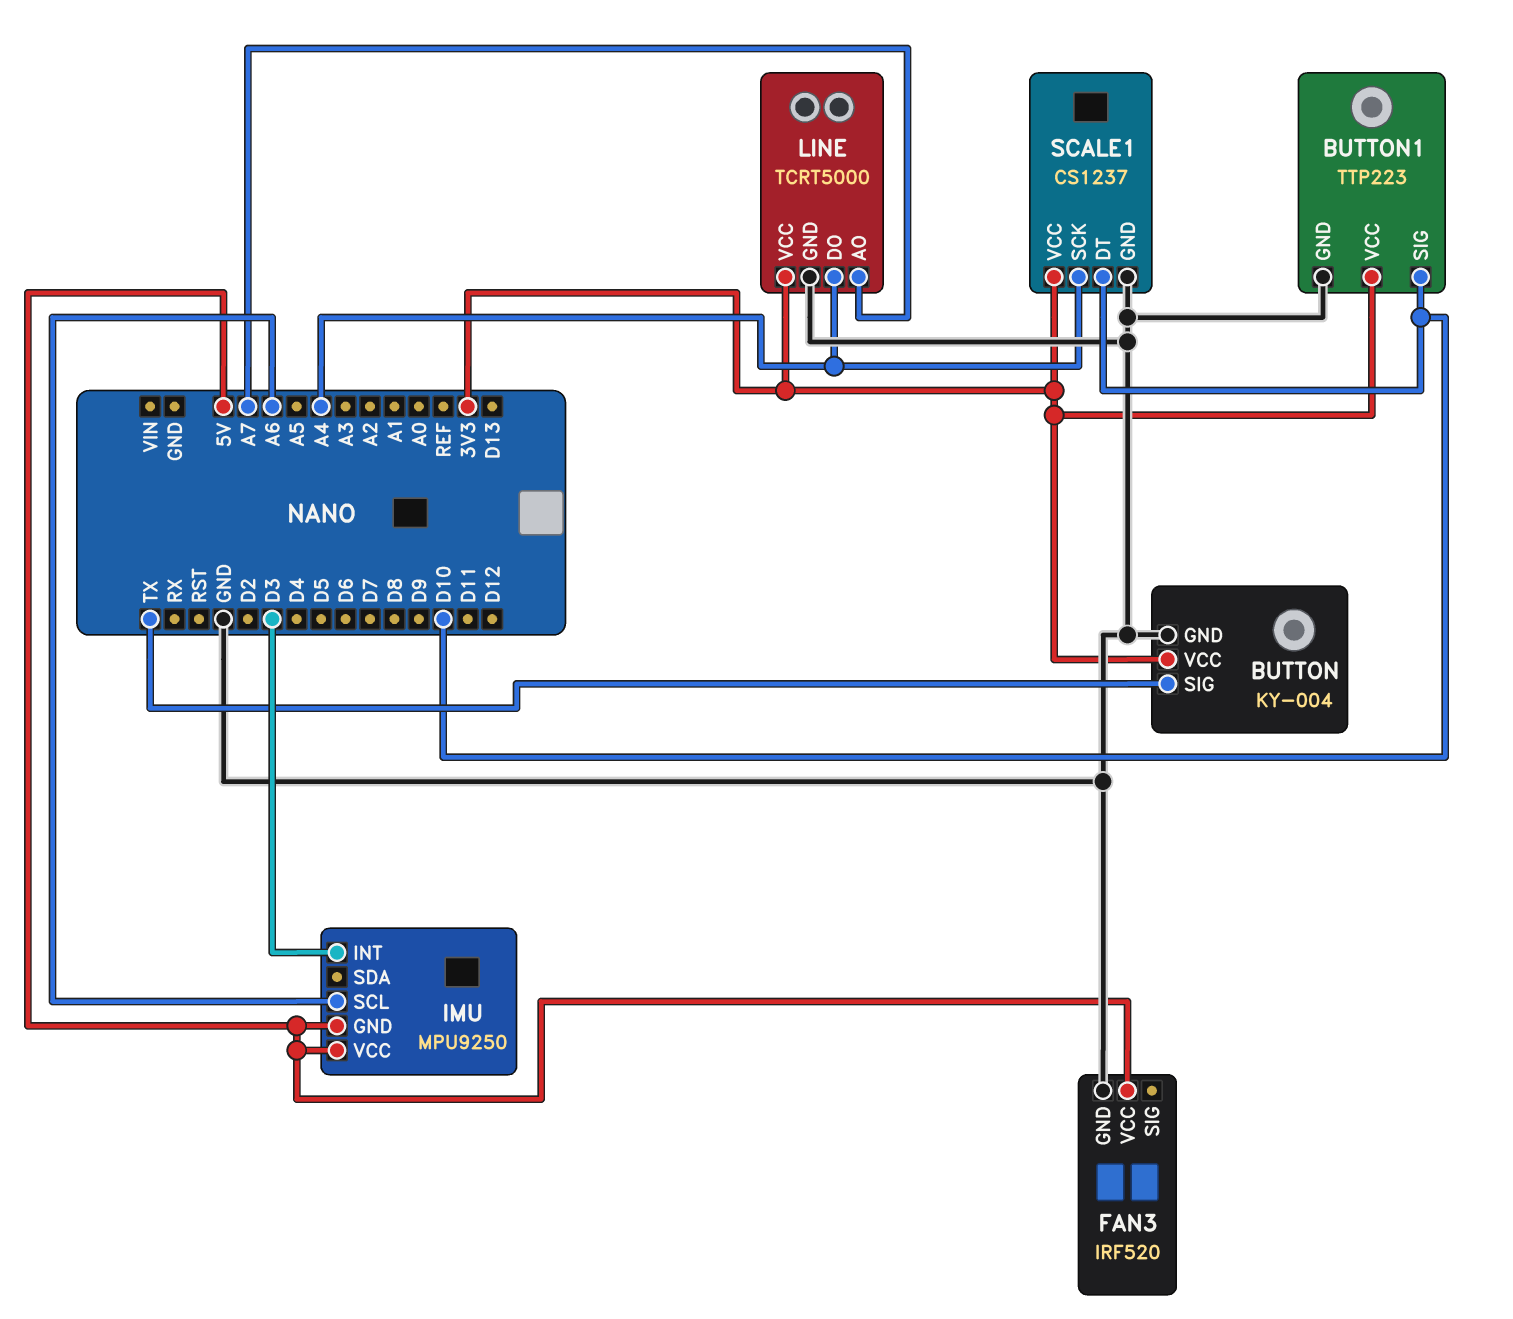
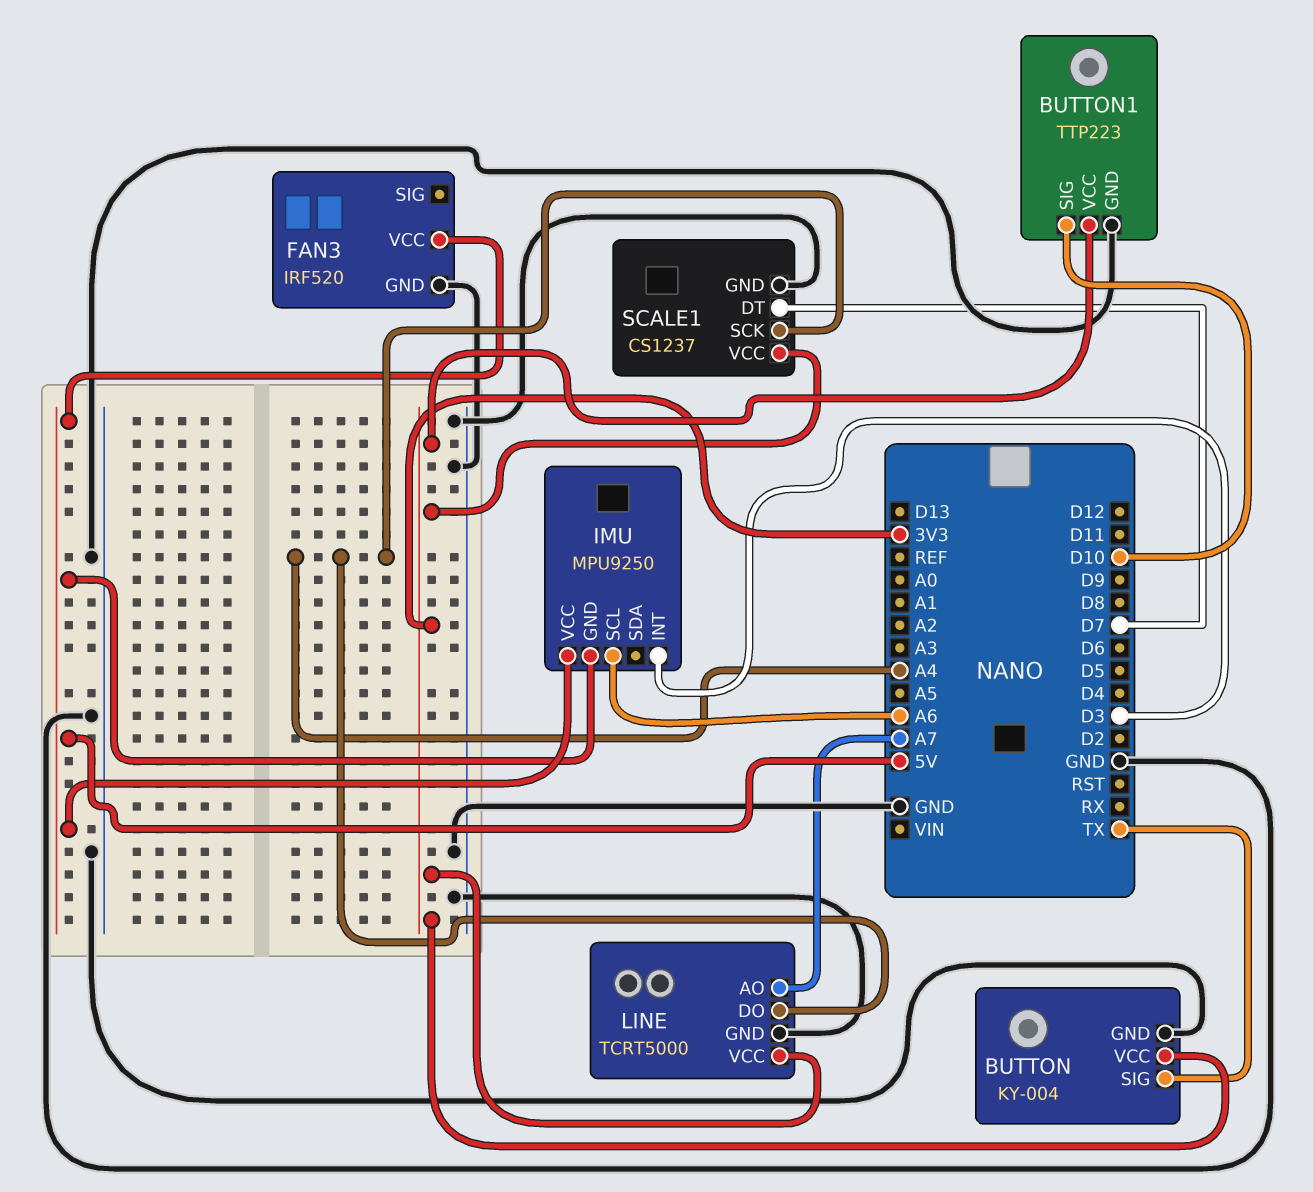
SCALE1 pin DT: D10 -> D7

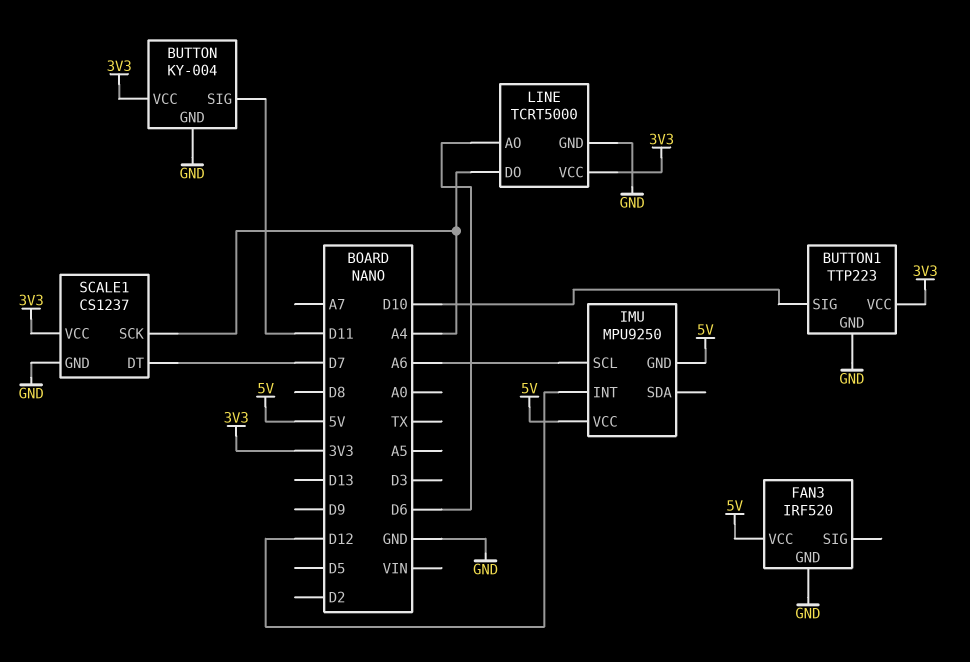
BUTTON pin SIG: TX -> D11
IMU pin INT: D3 -> D12
LINE pin AO: A7 -> D6

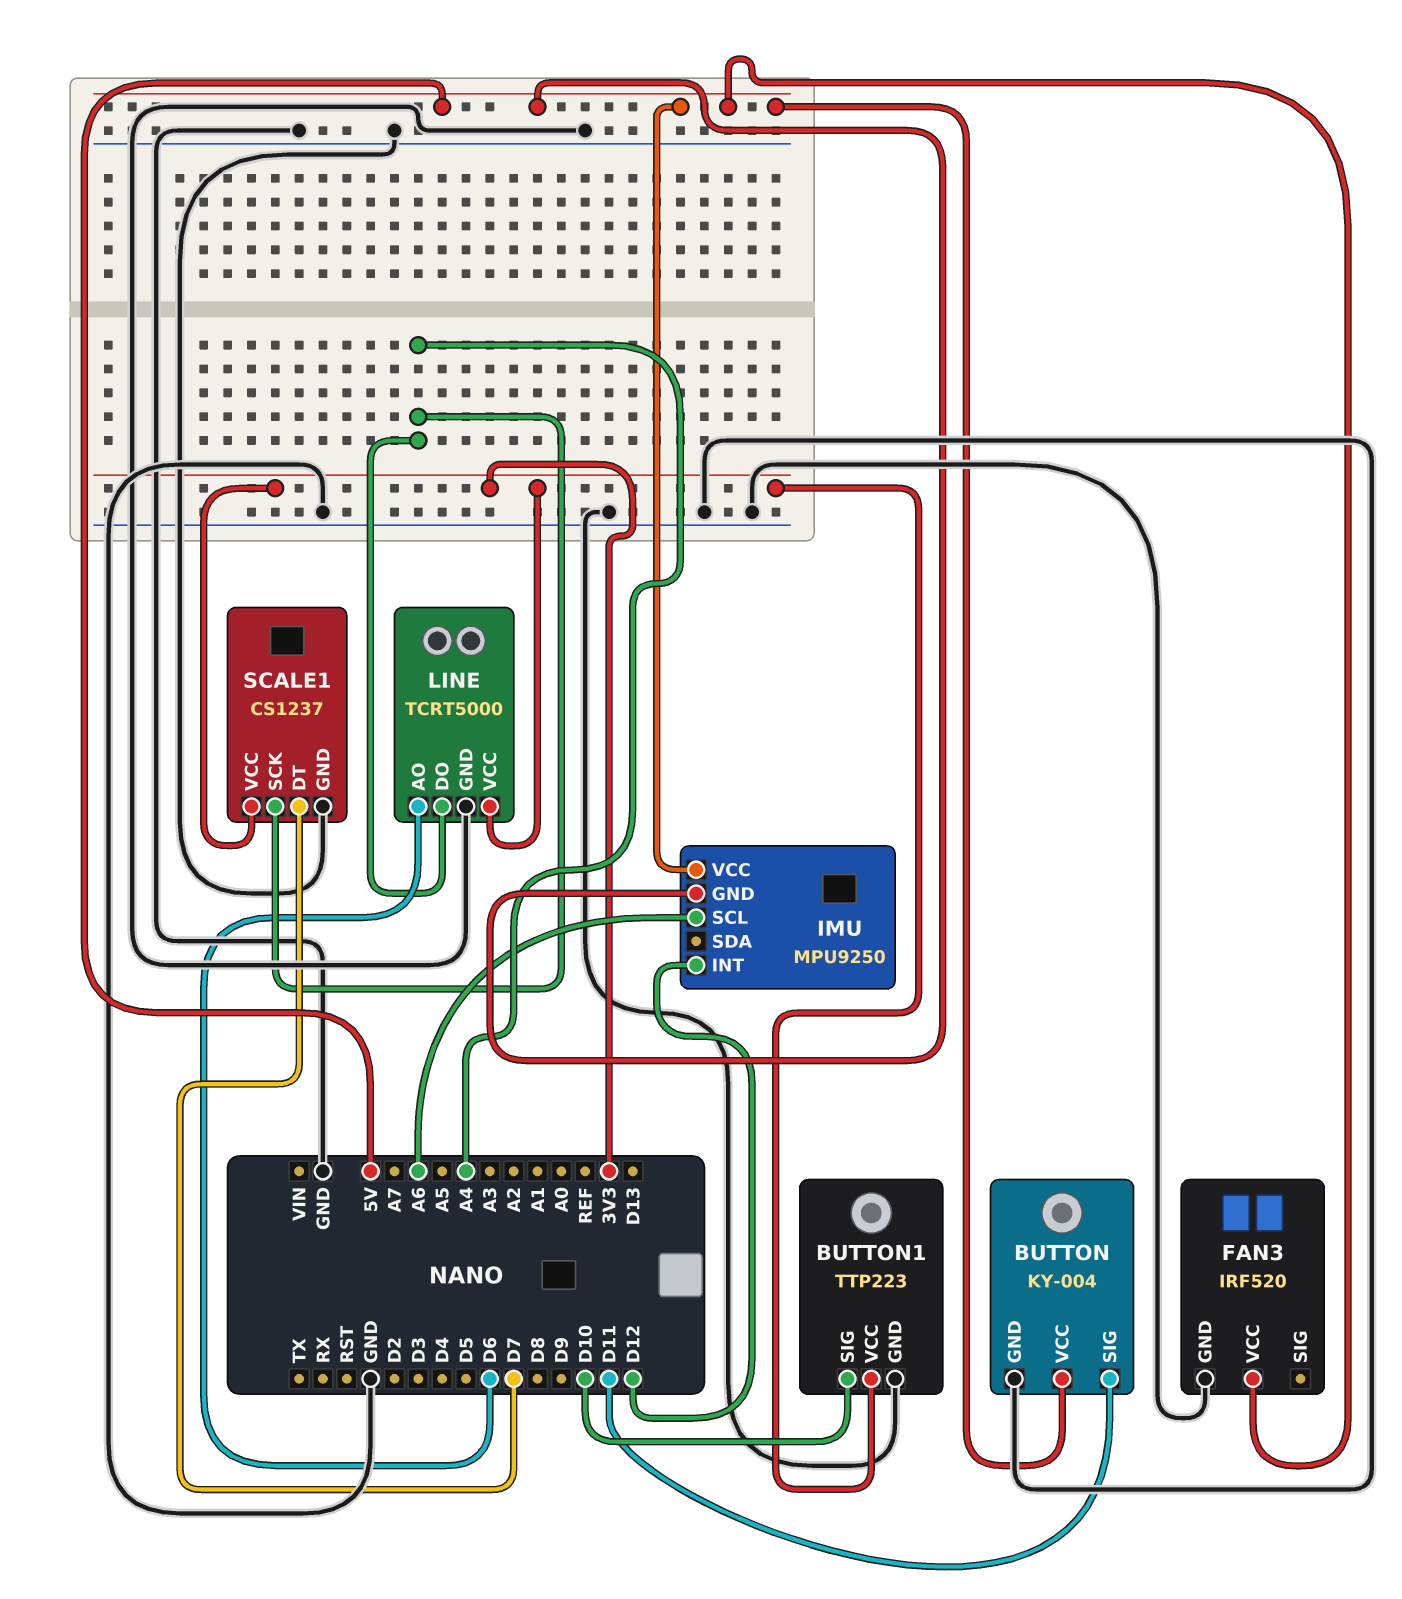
BUTTON pin VCC: 3V3 -> 5V

